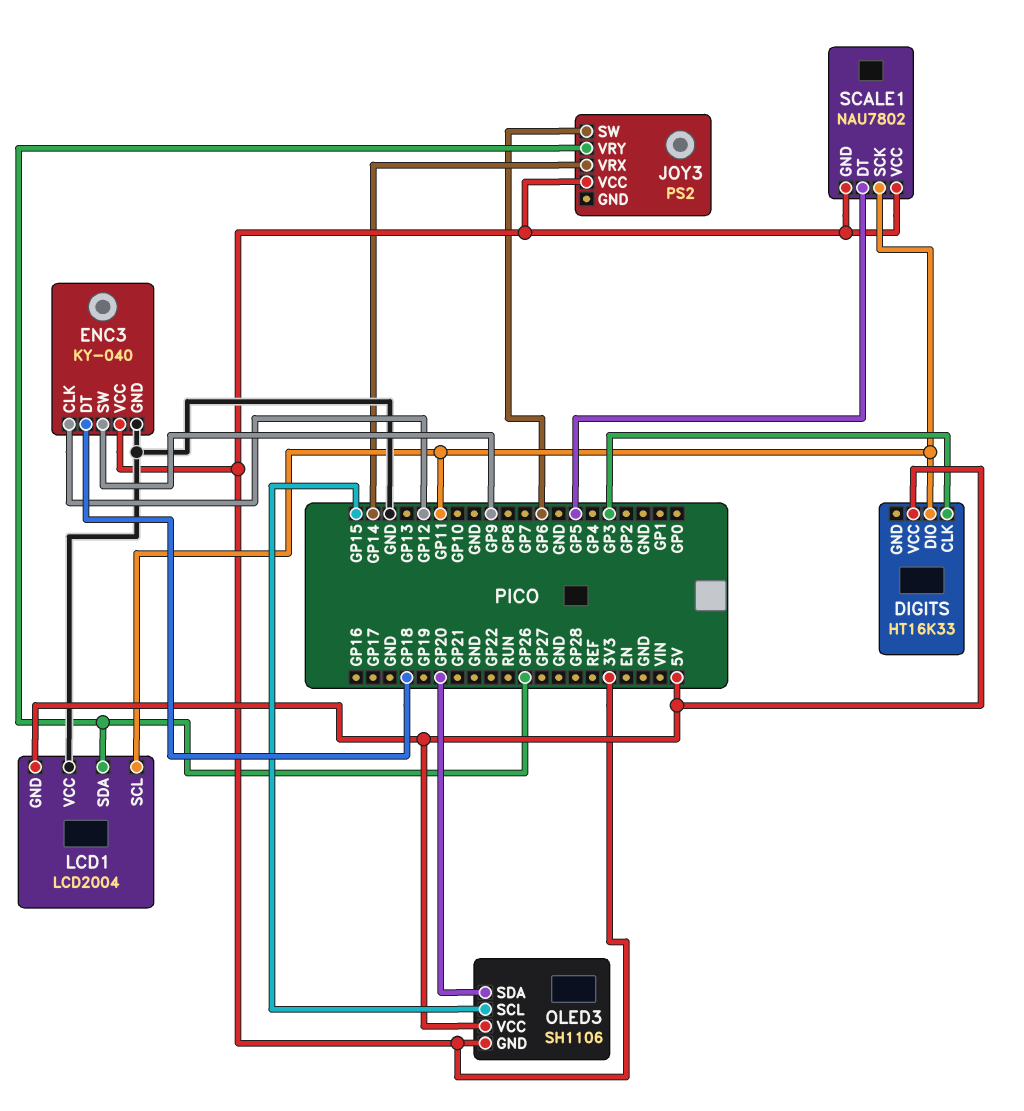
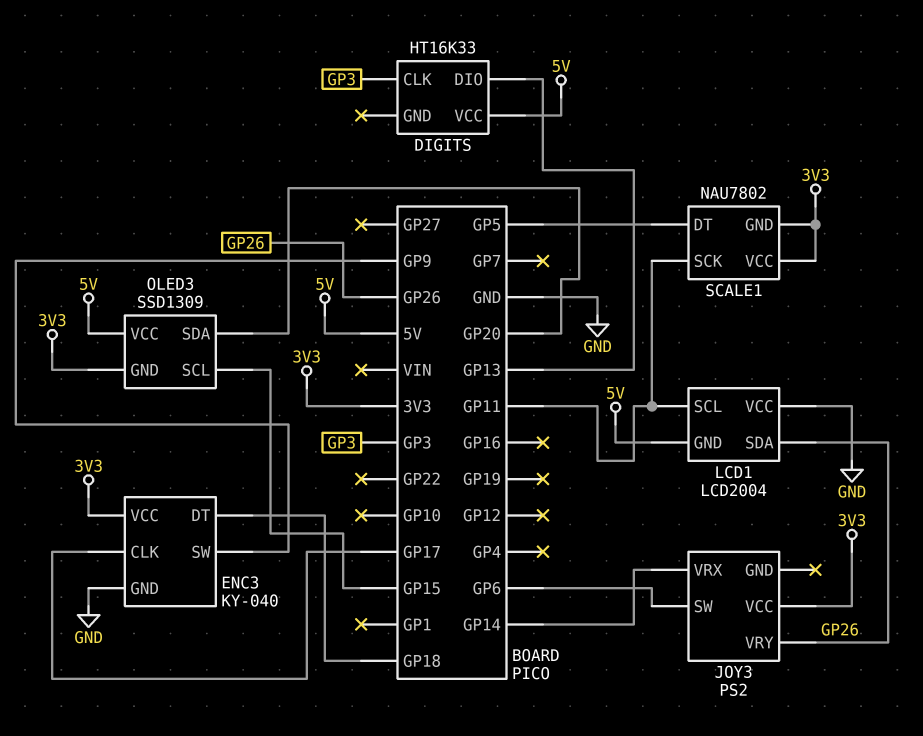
DIGITS pin DIO: GP11 -> GP13
ENC3 pin CLK: GP12 -> GP17
OLED3: SH1106 -> SSD1309

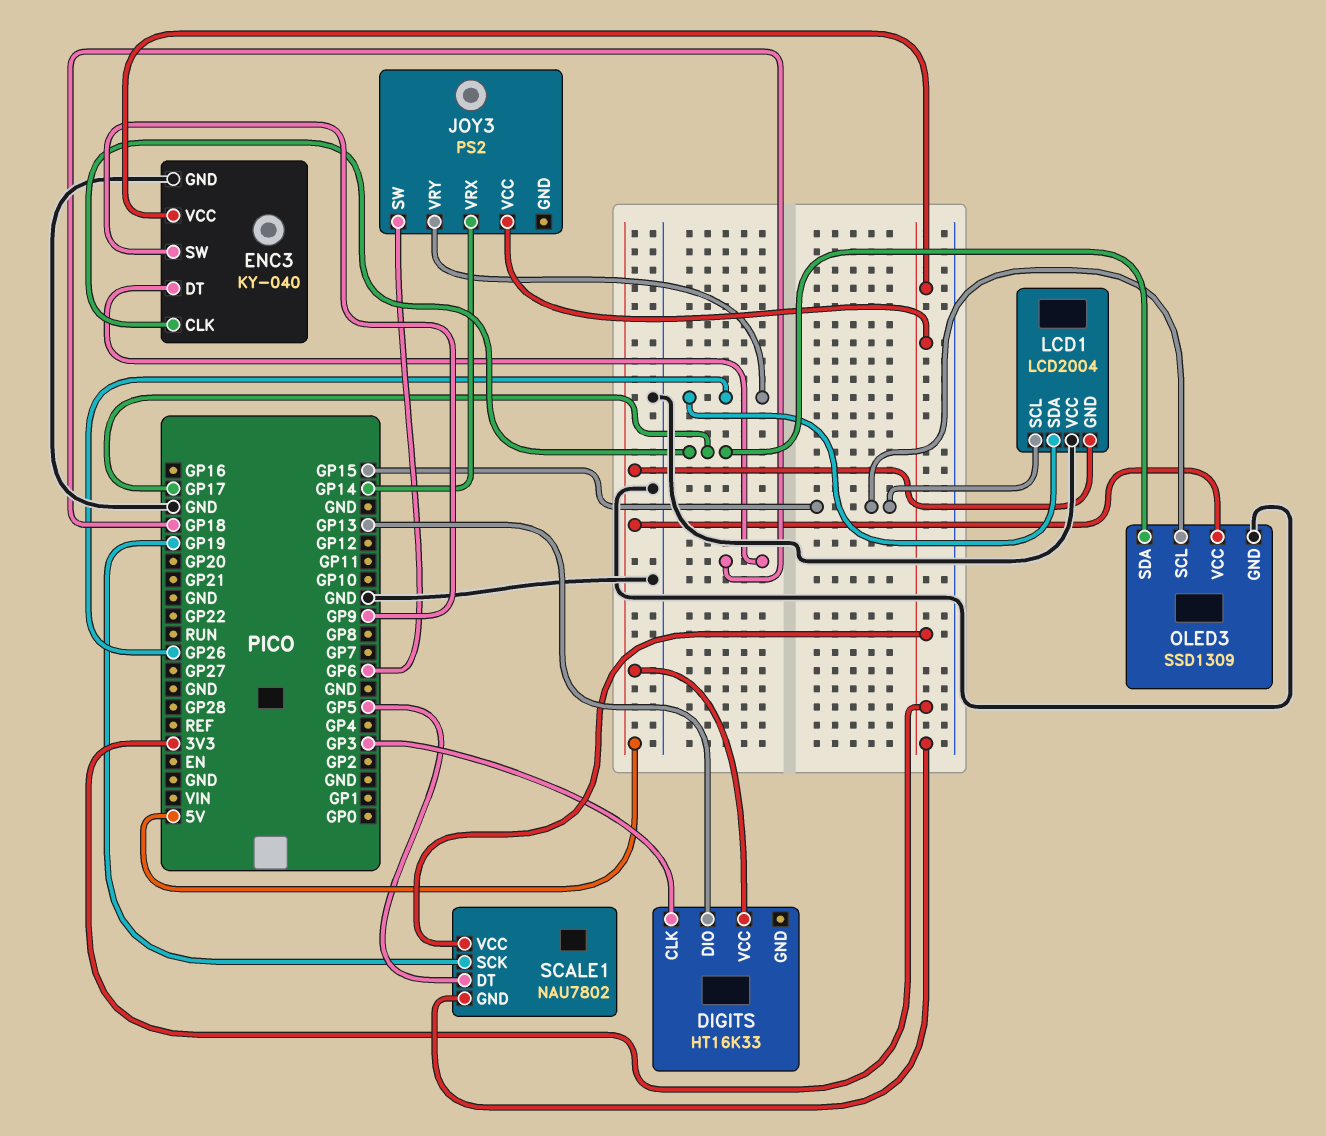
LCD1 pin SCL: GP11 -> GP15
OLED3 pin GND: 3V3 -> GND
OLED3 pin SDA: GP20 -> GP17
SCALE1 pin SCK: GP11 -> GP19

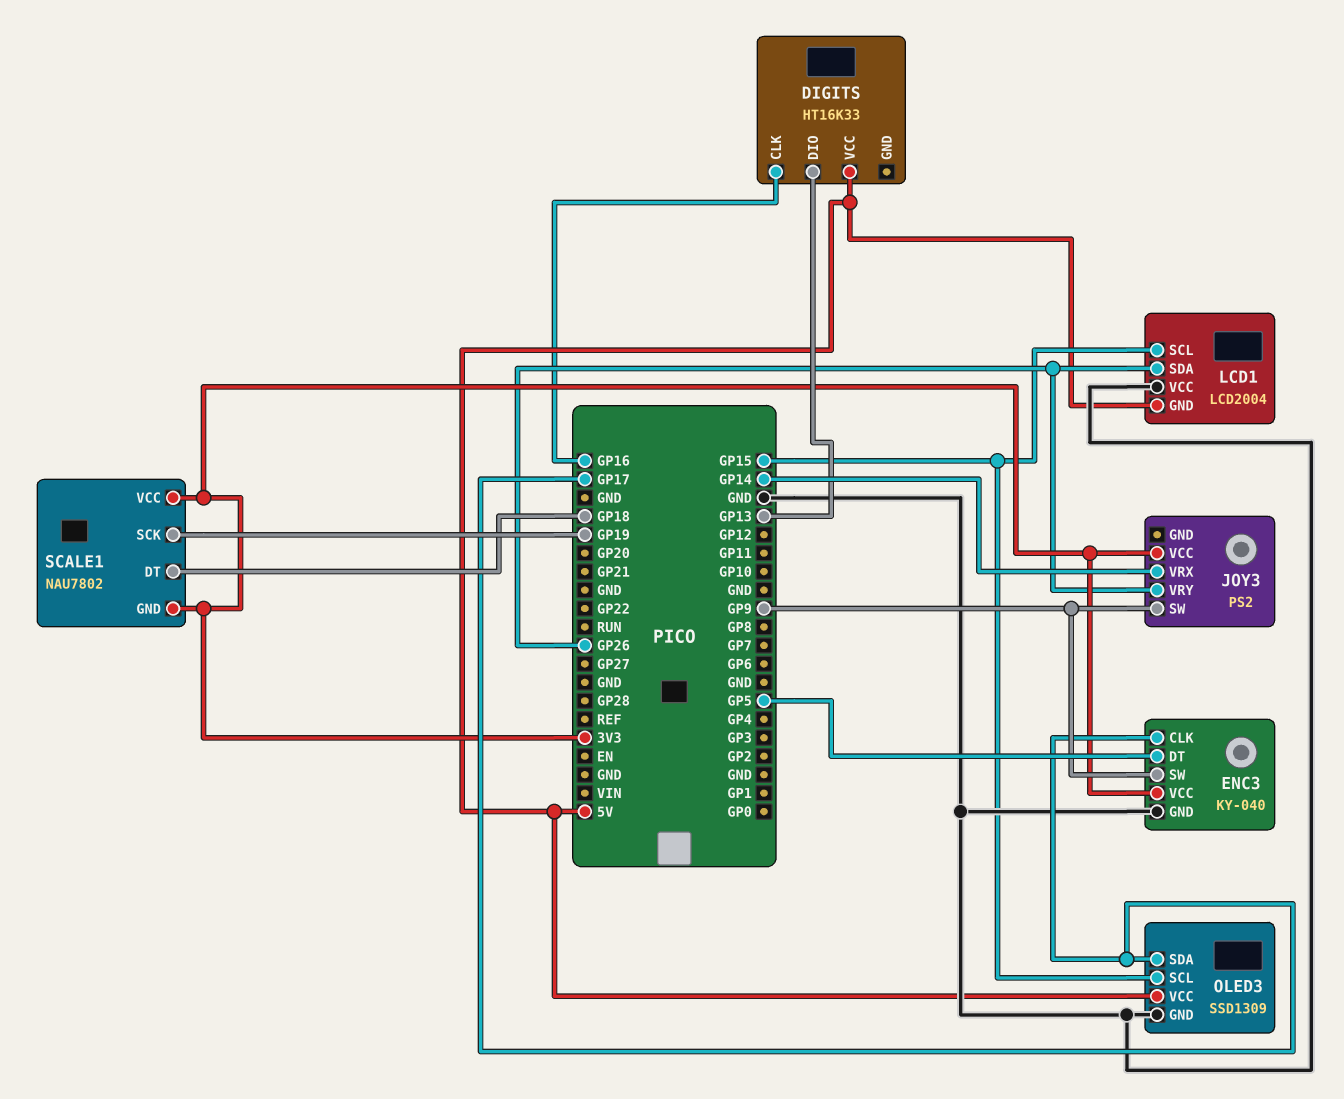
DIGITS pin CLK: GP3 -> GP16
ENC3 pin DT: GP18 -> GP5
JOY3 pin SW: GP6 -> GP9
SCALE1 pin DT: GP5 -> GP18

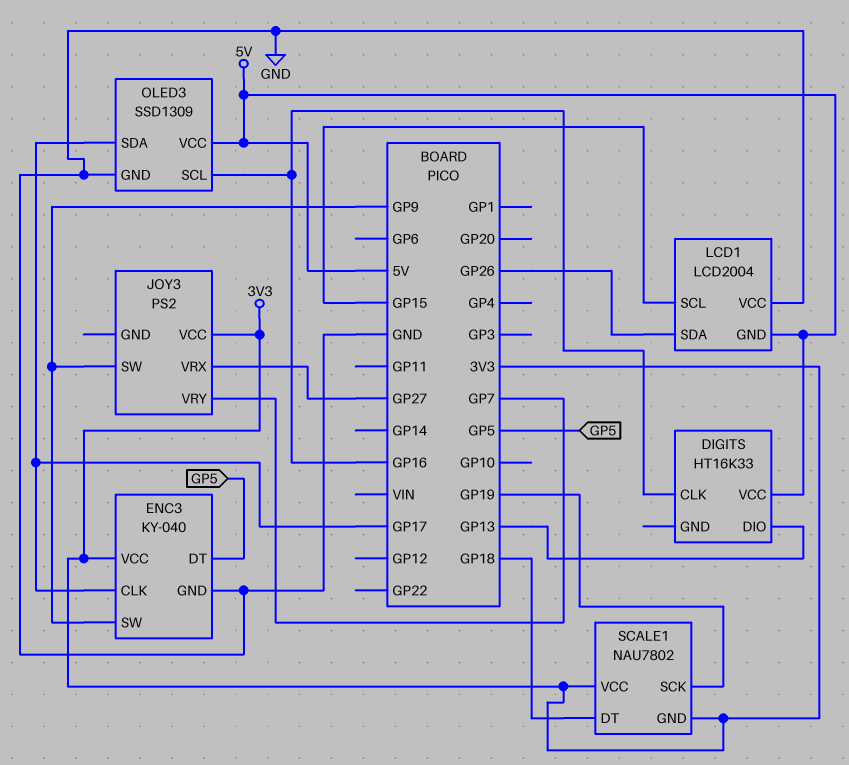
JOY3 pin VRX: GP14 -> GP27
JOY3 pin VRY: GP26 -> GP7
OLED3 pin SCL: GP15 -> GP16

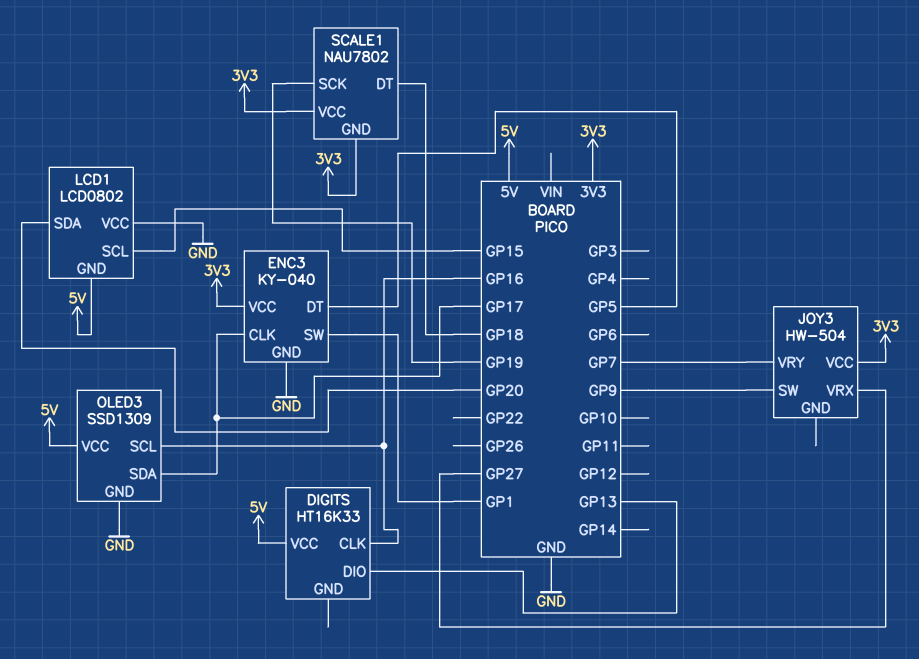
ENC3 pin SW: GP9 -> GP1
JOY3: PS2 -> HW-504
LCD1: LCD2004 -> LCD0802
LCD1 pin SDA: GP26 -> GP20

